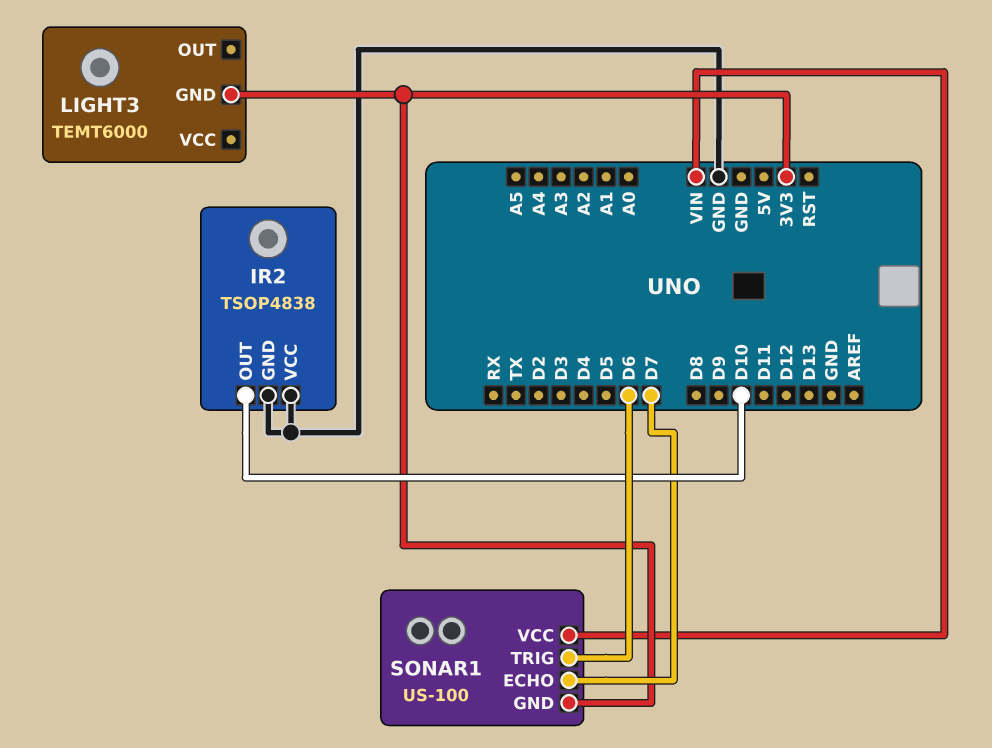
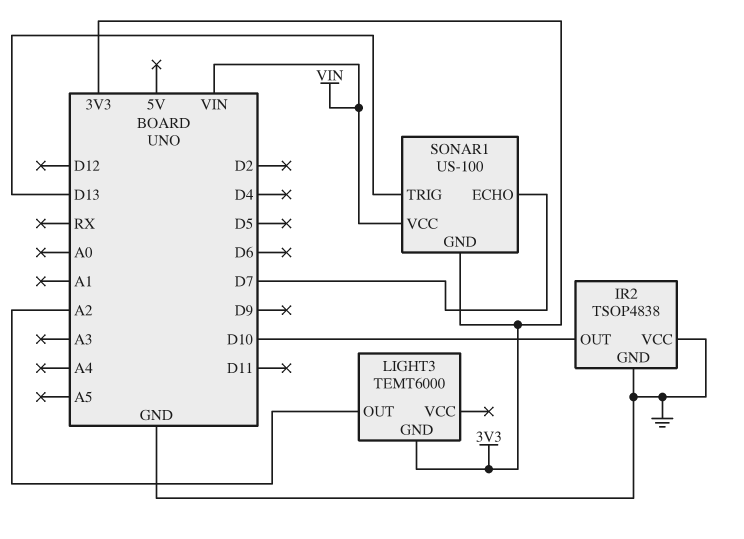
LIGHT3 pin OUT: none -> A2
SONAR1 pin TRIG: D6 -> D13

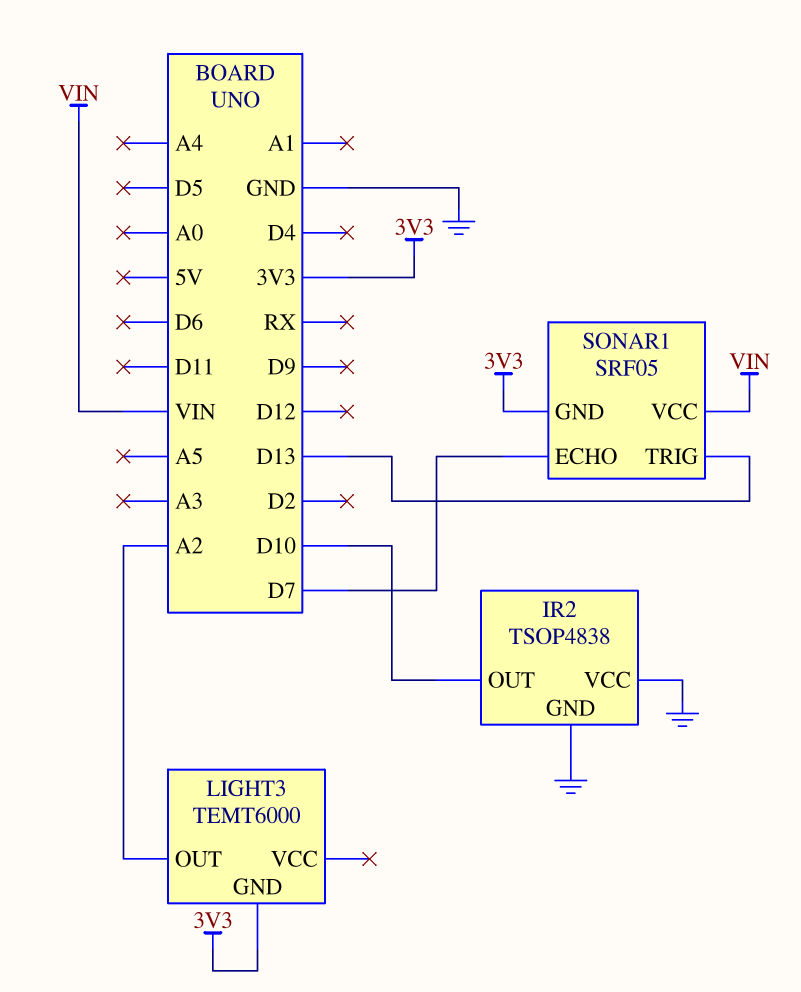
SONAR1: US-100 -> SRF05

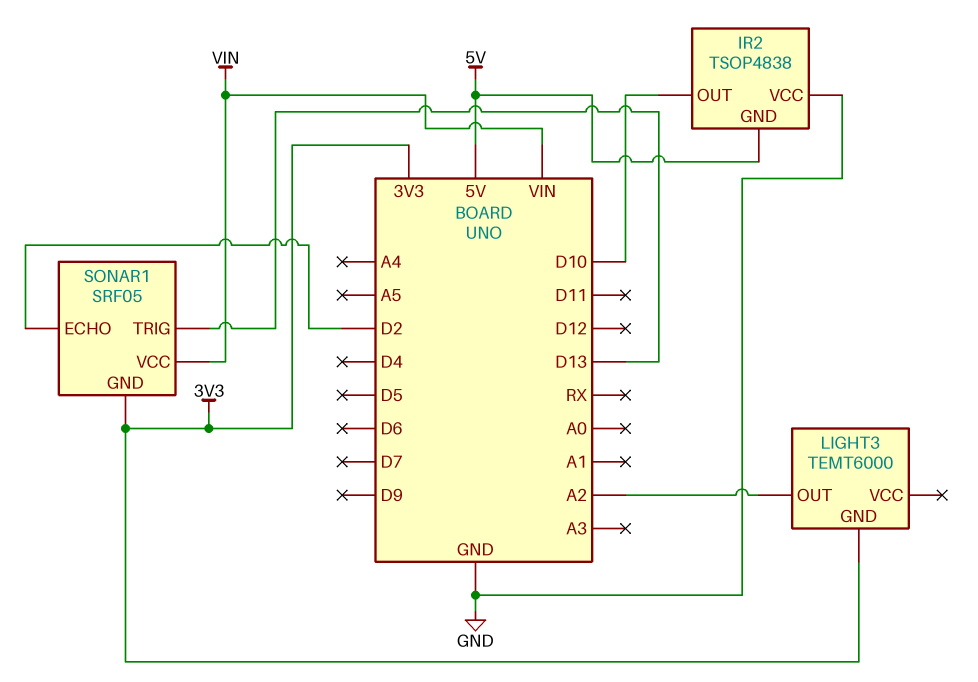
IR2 pin GND: GND -> 5V
SONAR1 pin ECHO: D7 -> D2

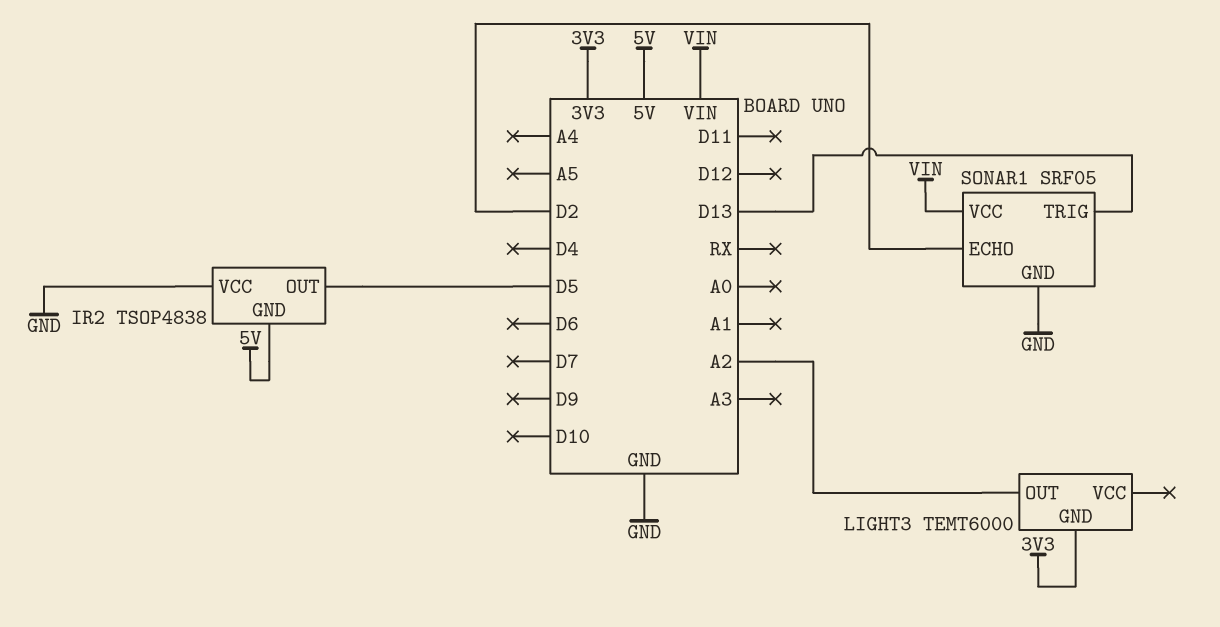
IR2 pin OUT: D10 -> D5
SONAR1 pin GND: 3V3 -> GND

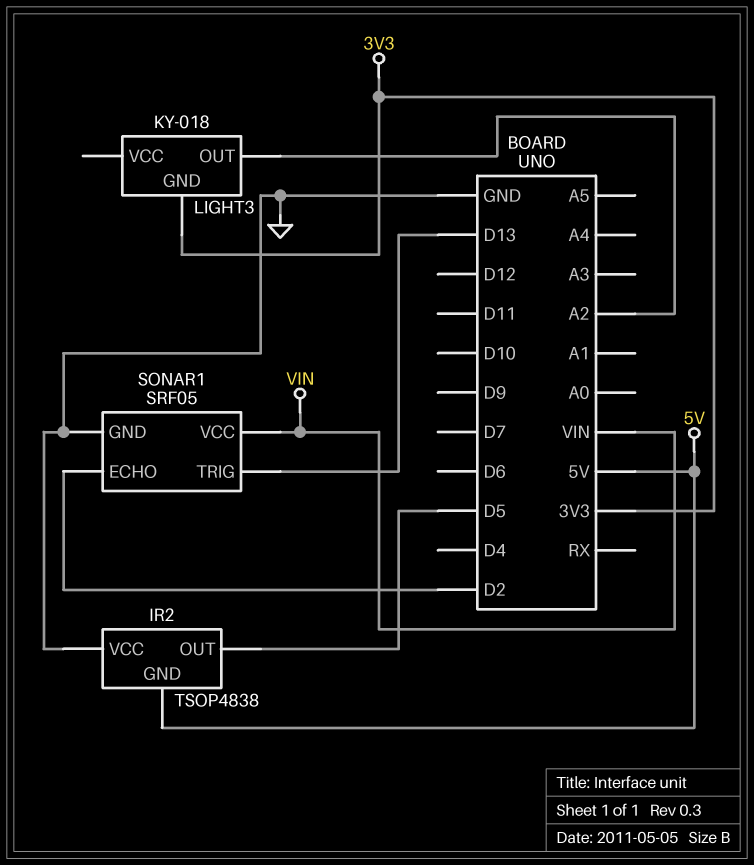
LIGHT3: TEMT6000 -> KY-018

